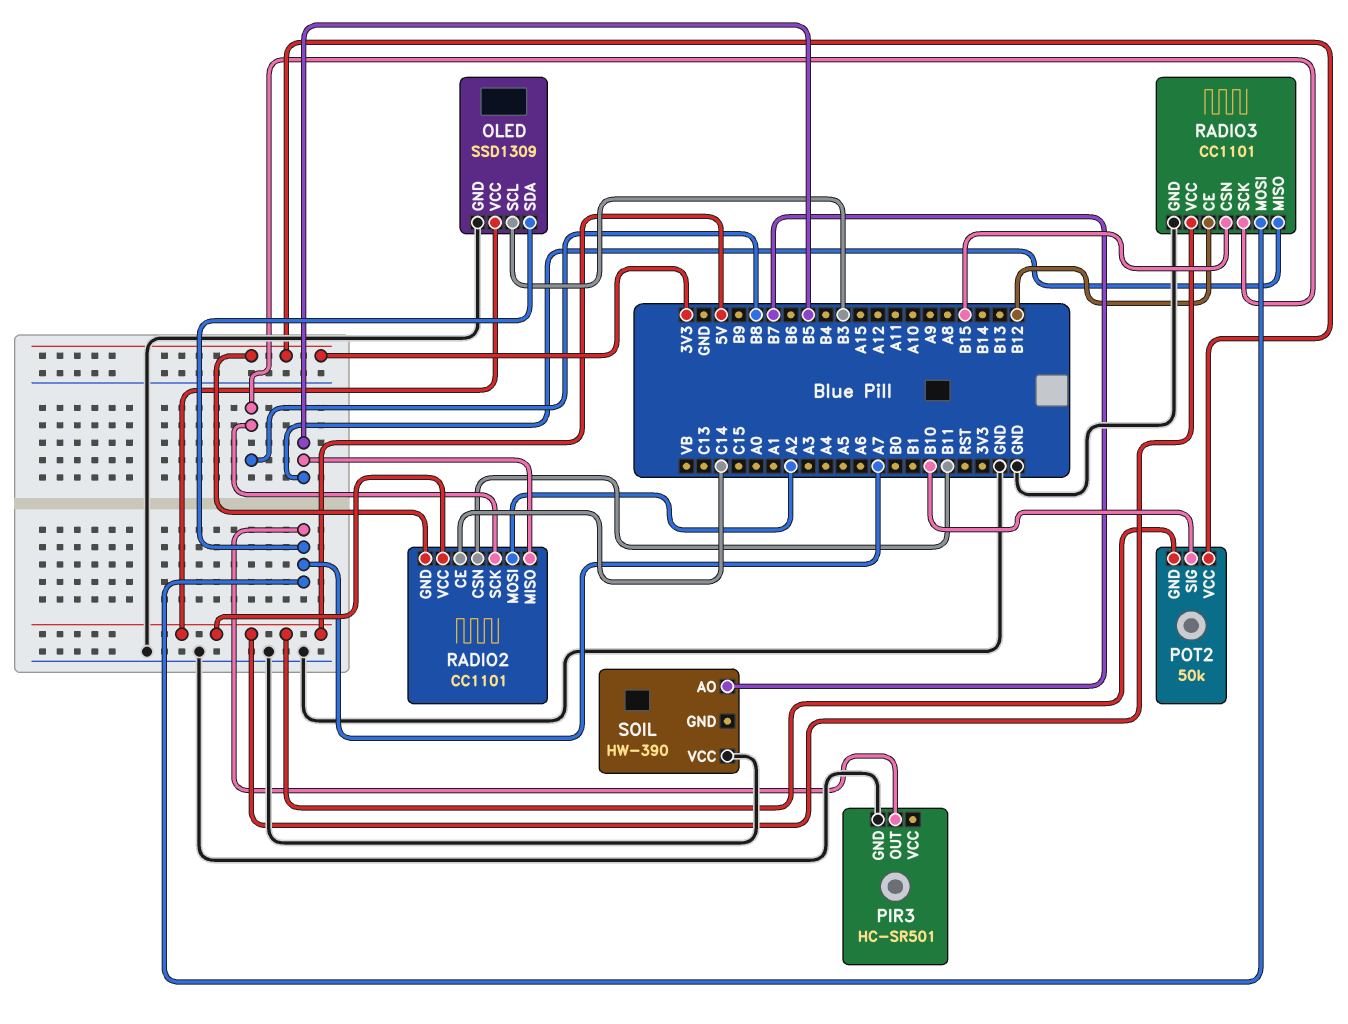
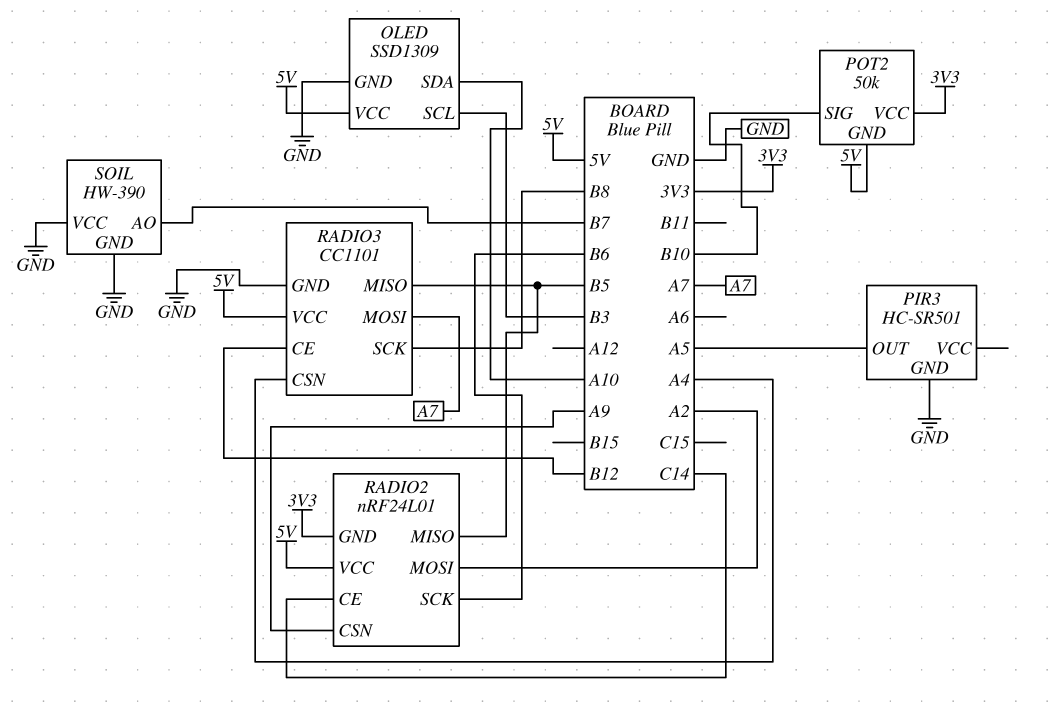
OLED pin SDA: A7 -> A10
PIR3 pin OUT: A7 -> A5
RADIO2: CC1101 -> nRF24L01
RADIO2 pin CSN: B11 -> A9
RADIO2 pin SCK: B8 -> B6
RADIO3 pin CSN: B15 -> A4
SOIL pin GND: none -> GND

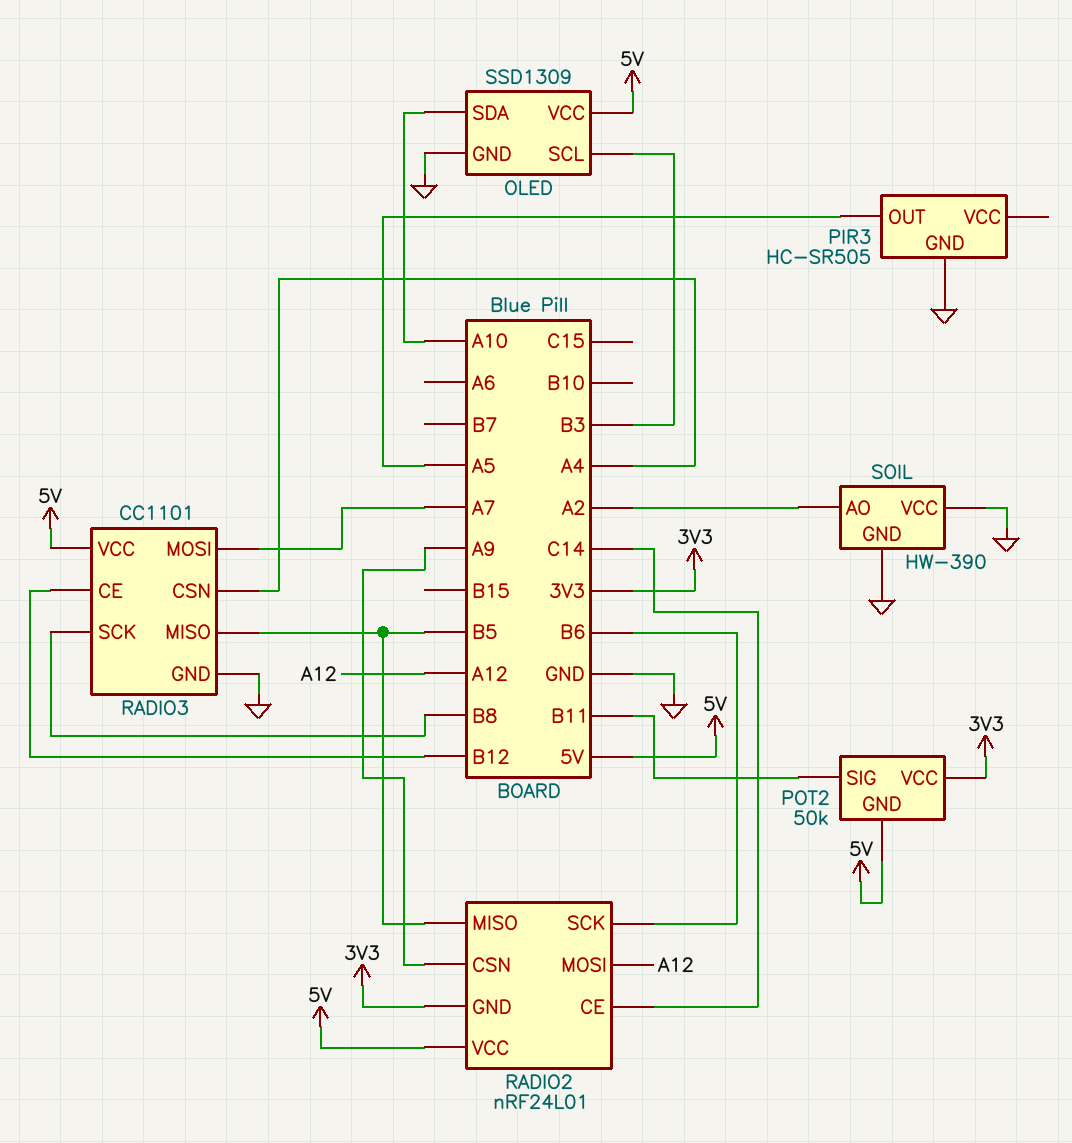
PIR3: HC-SR501 -> HC-SR505
POT2 pin SIG: B10 -> B11
RADIO2 pin MOSI: A2 -> A12
SOIL pin AO: B7 -> A2

